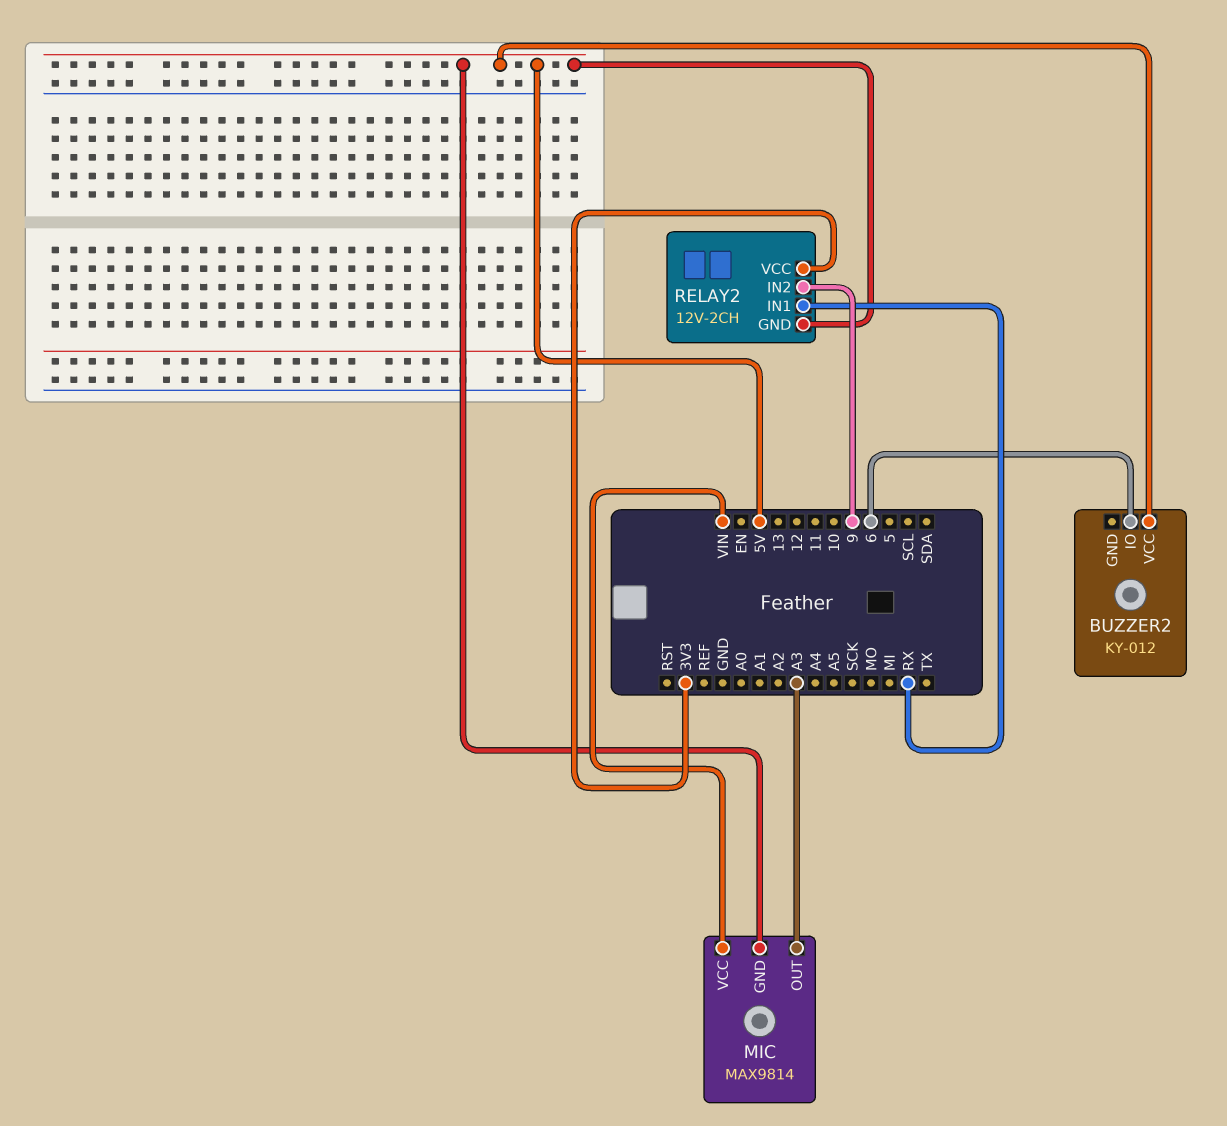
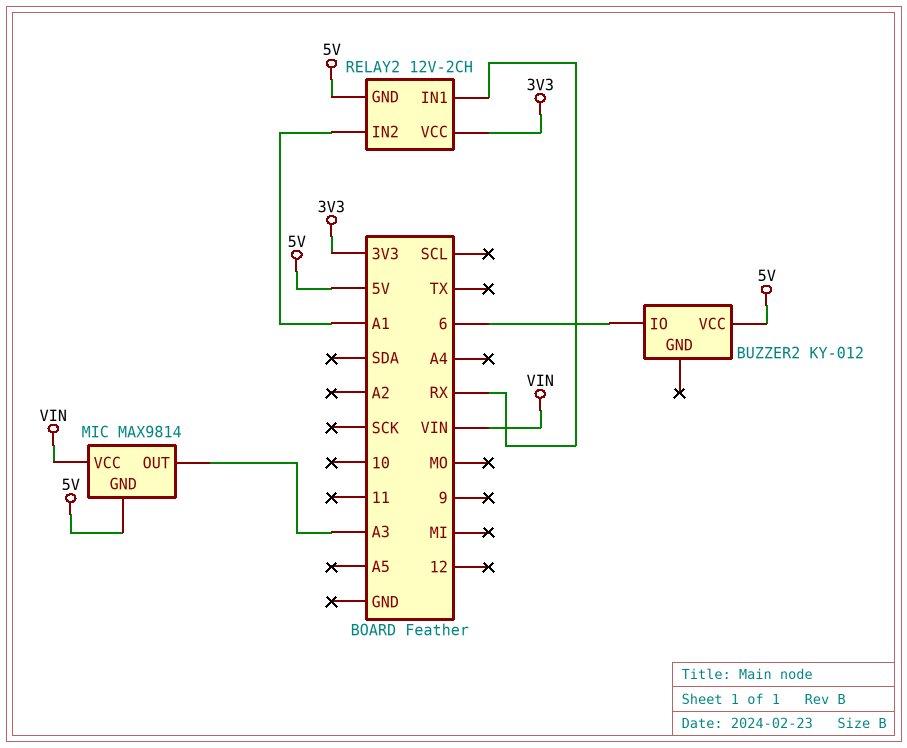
RELAY2 pin IN2: 9 -> A1

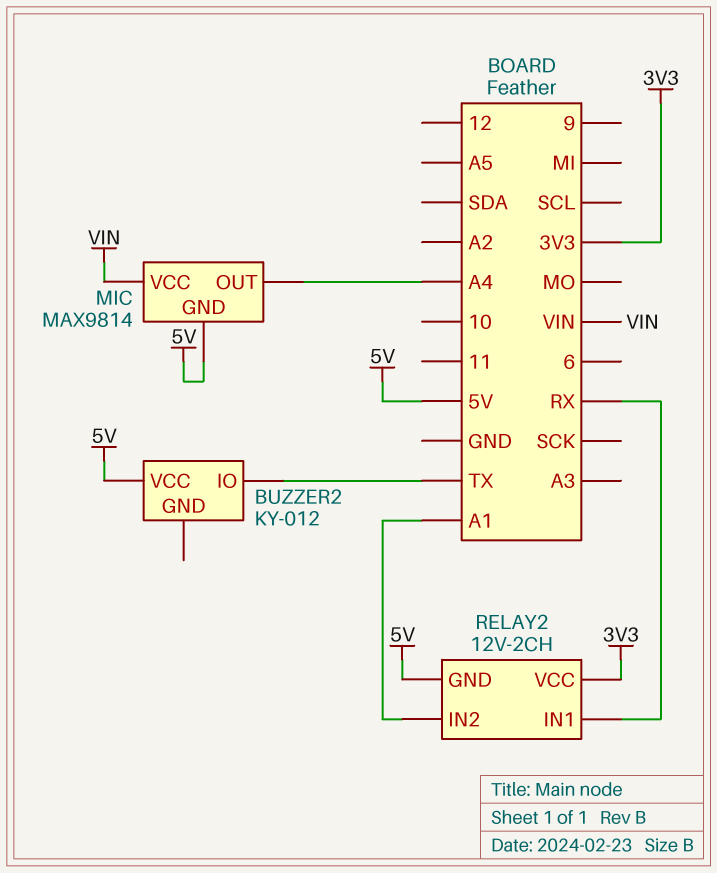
BUZZER2 pin IO: 6 -> TX
MIC pin OUT: A3 -> A4

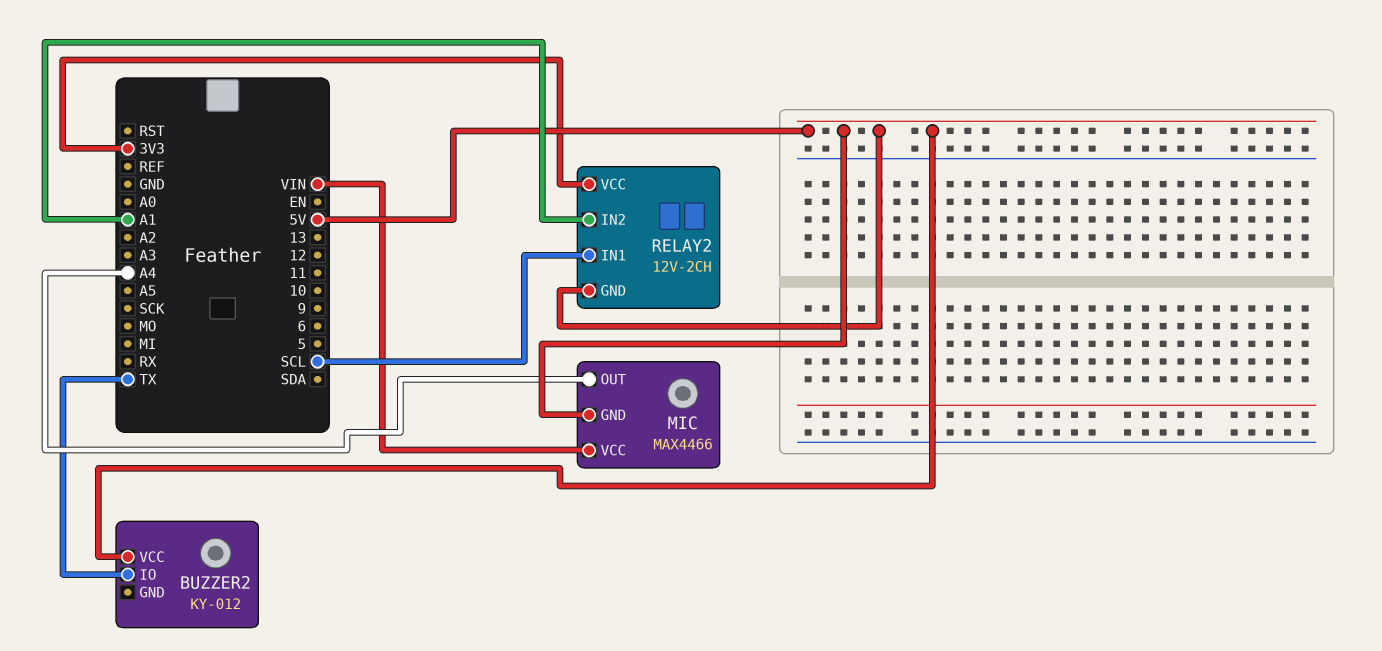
MIC: MAX9814 -> MAX4466
RELAY2 pin IN1: RX -> SCL

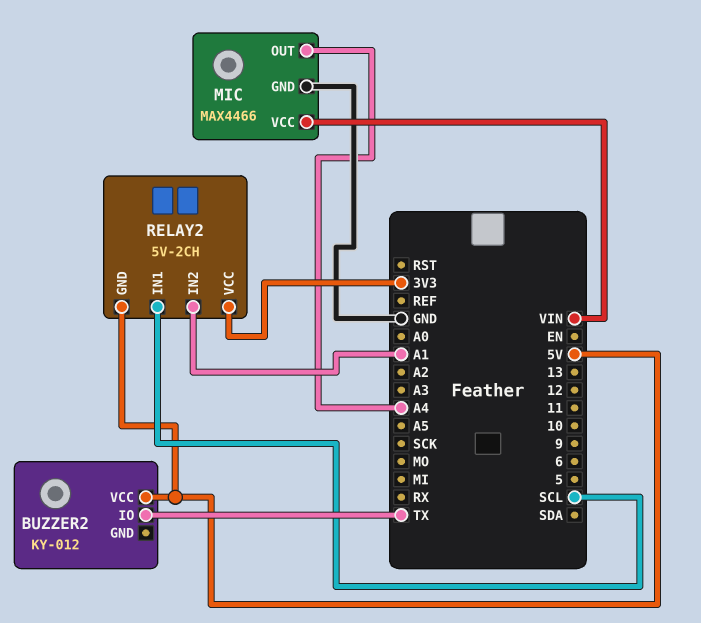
MIC pin GND: 5V -> GND
RELAY2: 12V-2CH -> 5V-2CH

